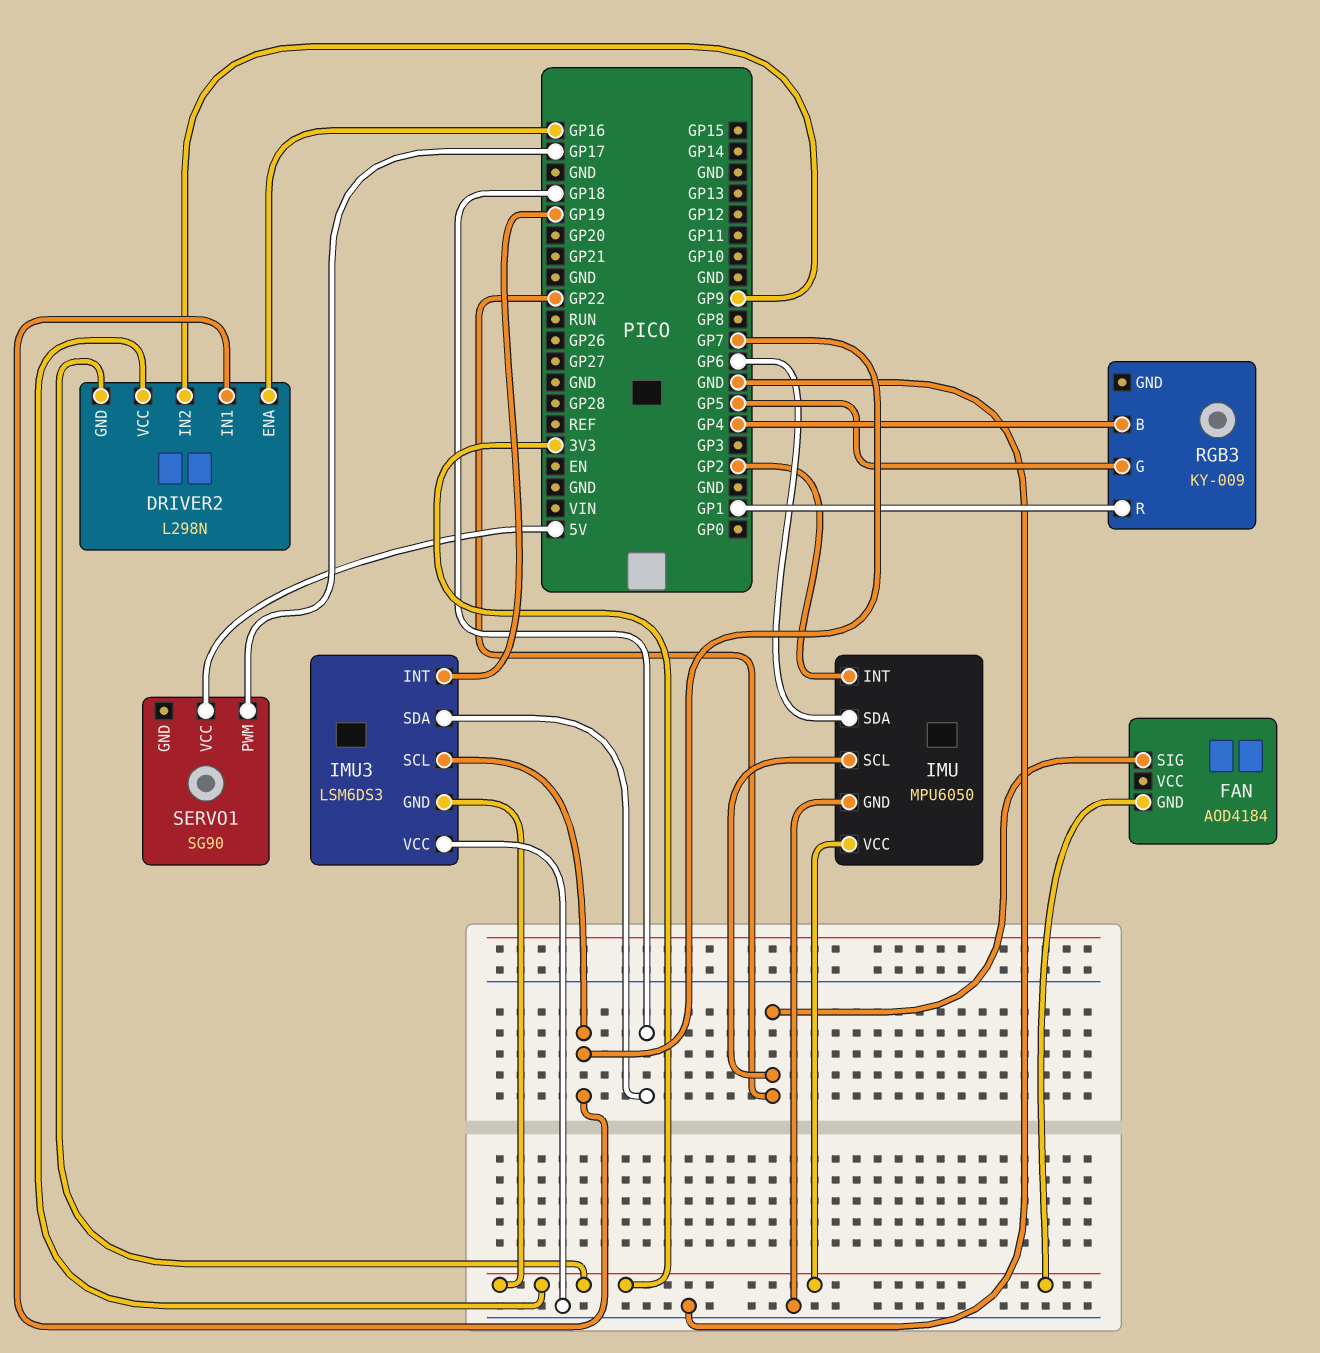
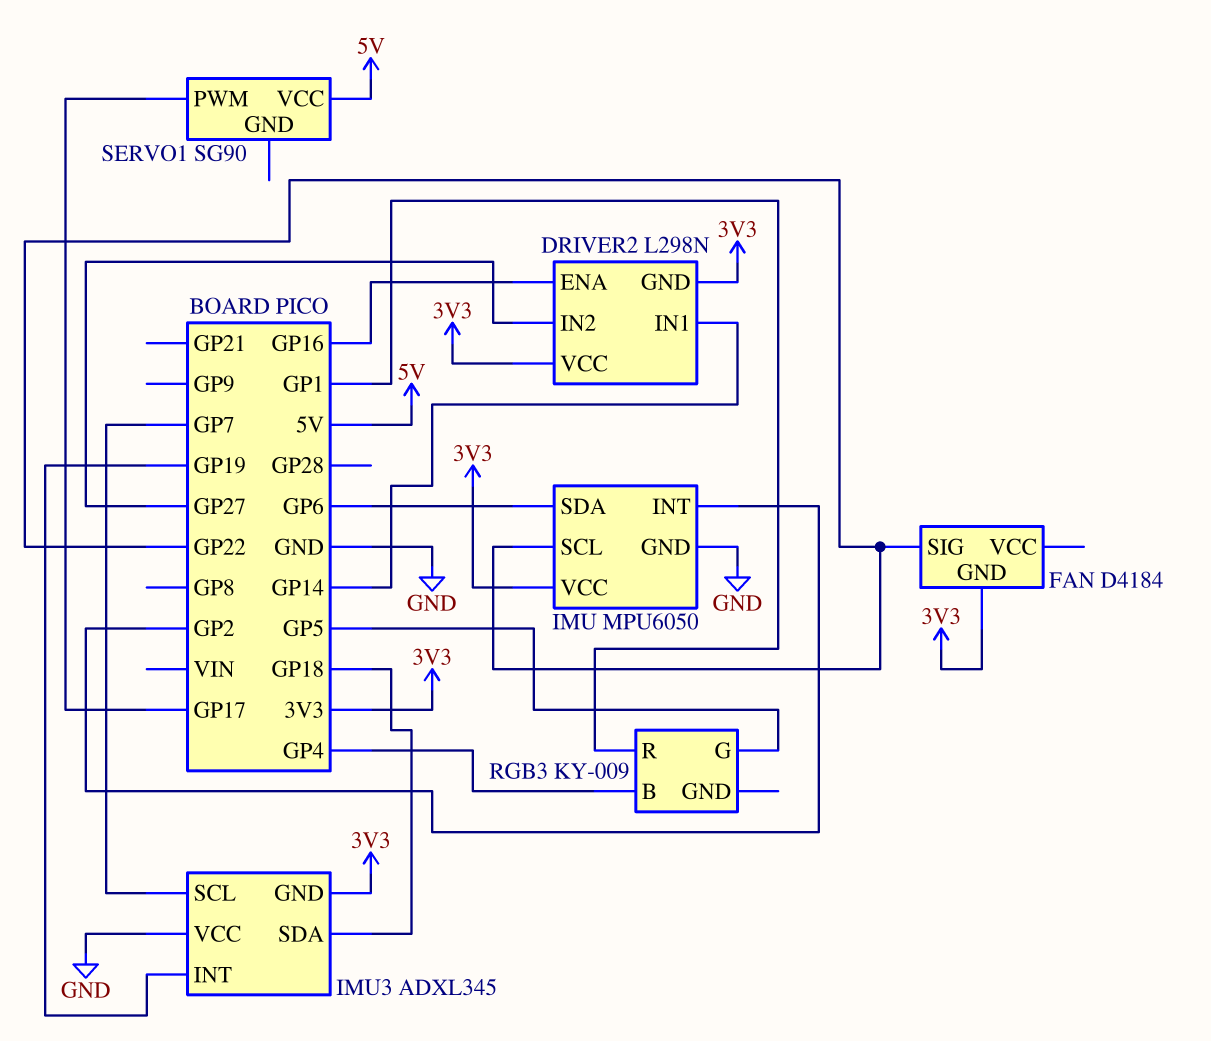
DRIVER2 pin IN1: GP7 -> GP14
DRIVER2 pin IN2: GP9 -> GP27
FAN: AOD4184 -> D4184
IMU3: LSM6DS3 -> ADXL345

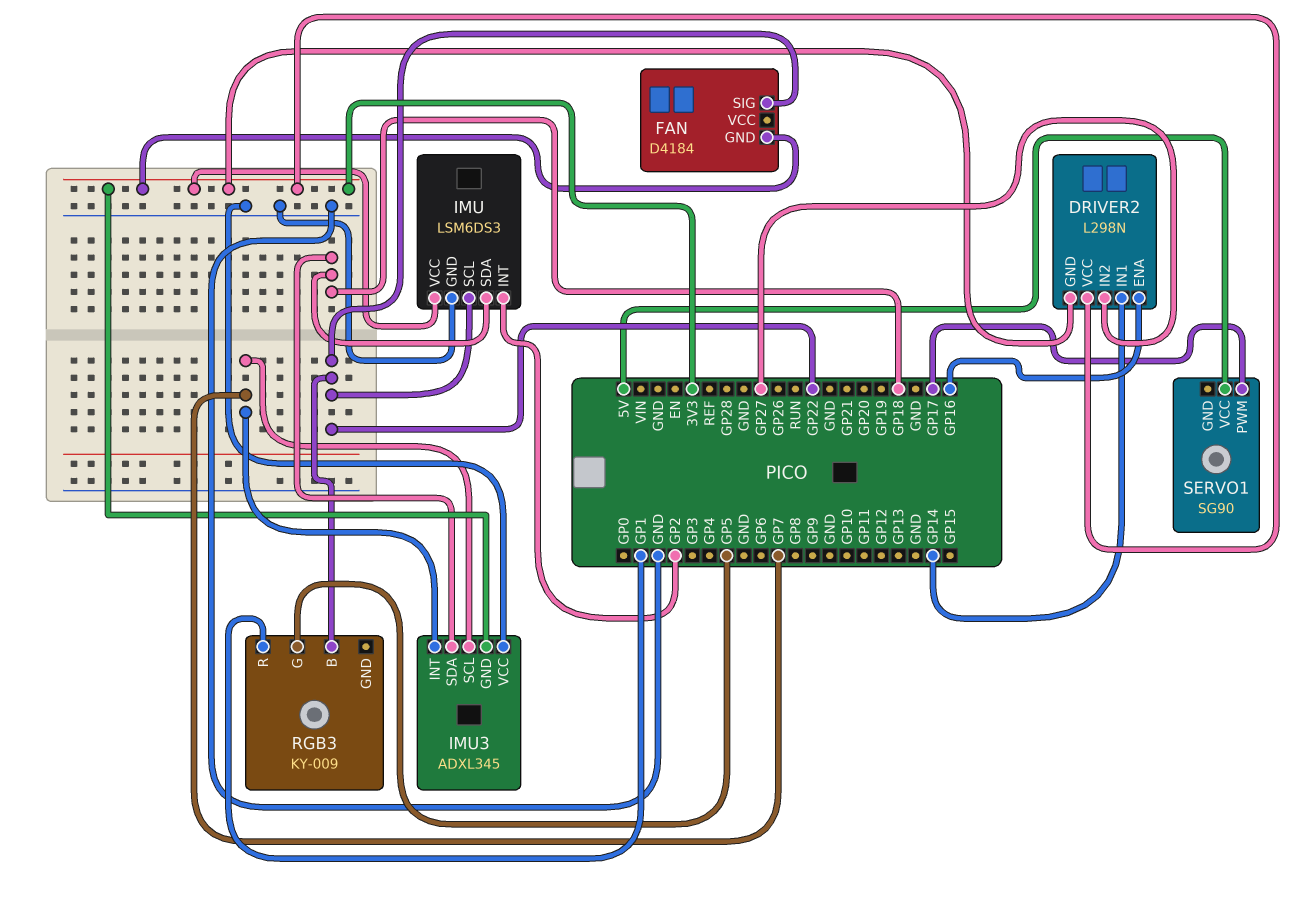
IMU: MPU6050 -> LSM6DS3
IMU pin SDA: GP6 -> GP18
IMU3 pin INT: GP19 -> GP7
RGB3 pin B: GP4 -> GP22

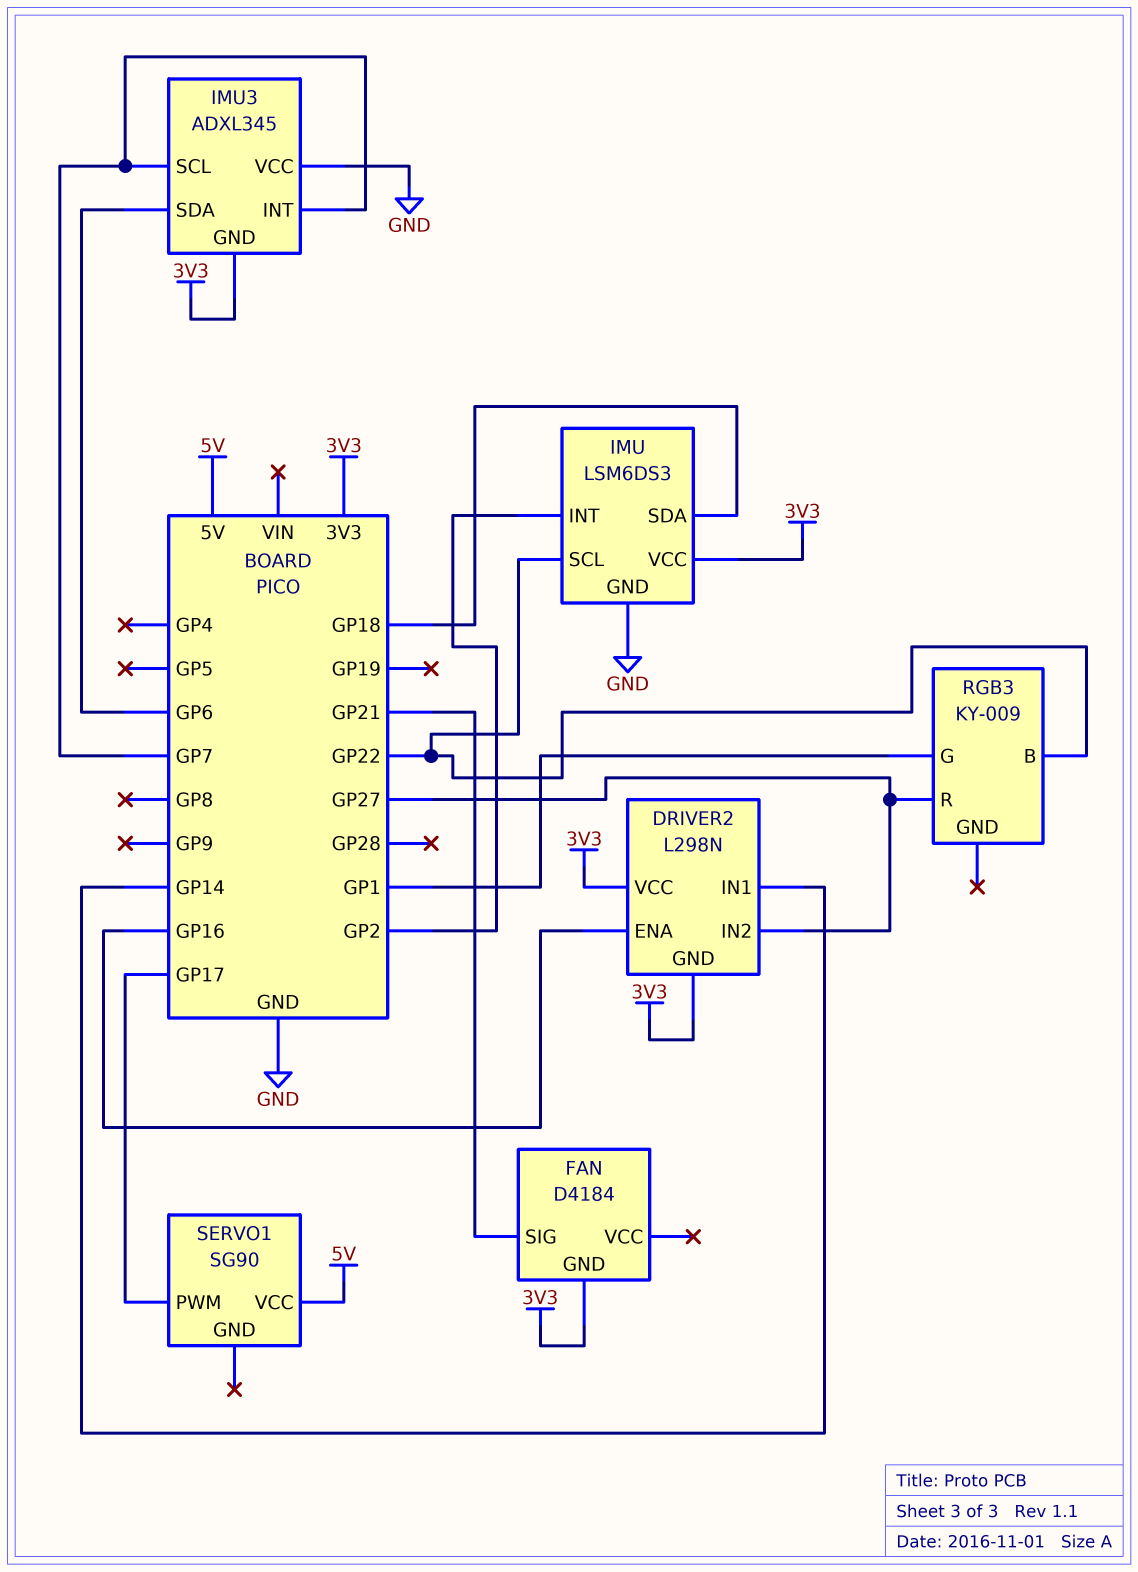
FAN pin SIG: GP22 -> GP21
IMU3 pin SDA: GP18 -> GP6
RGB3 pin G: GP5 -> GP1
RGB3 pin R: GP1 -> GP27

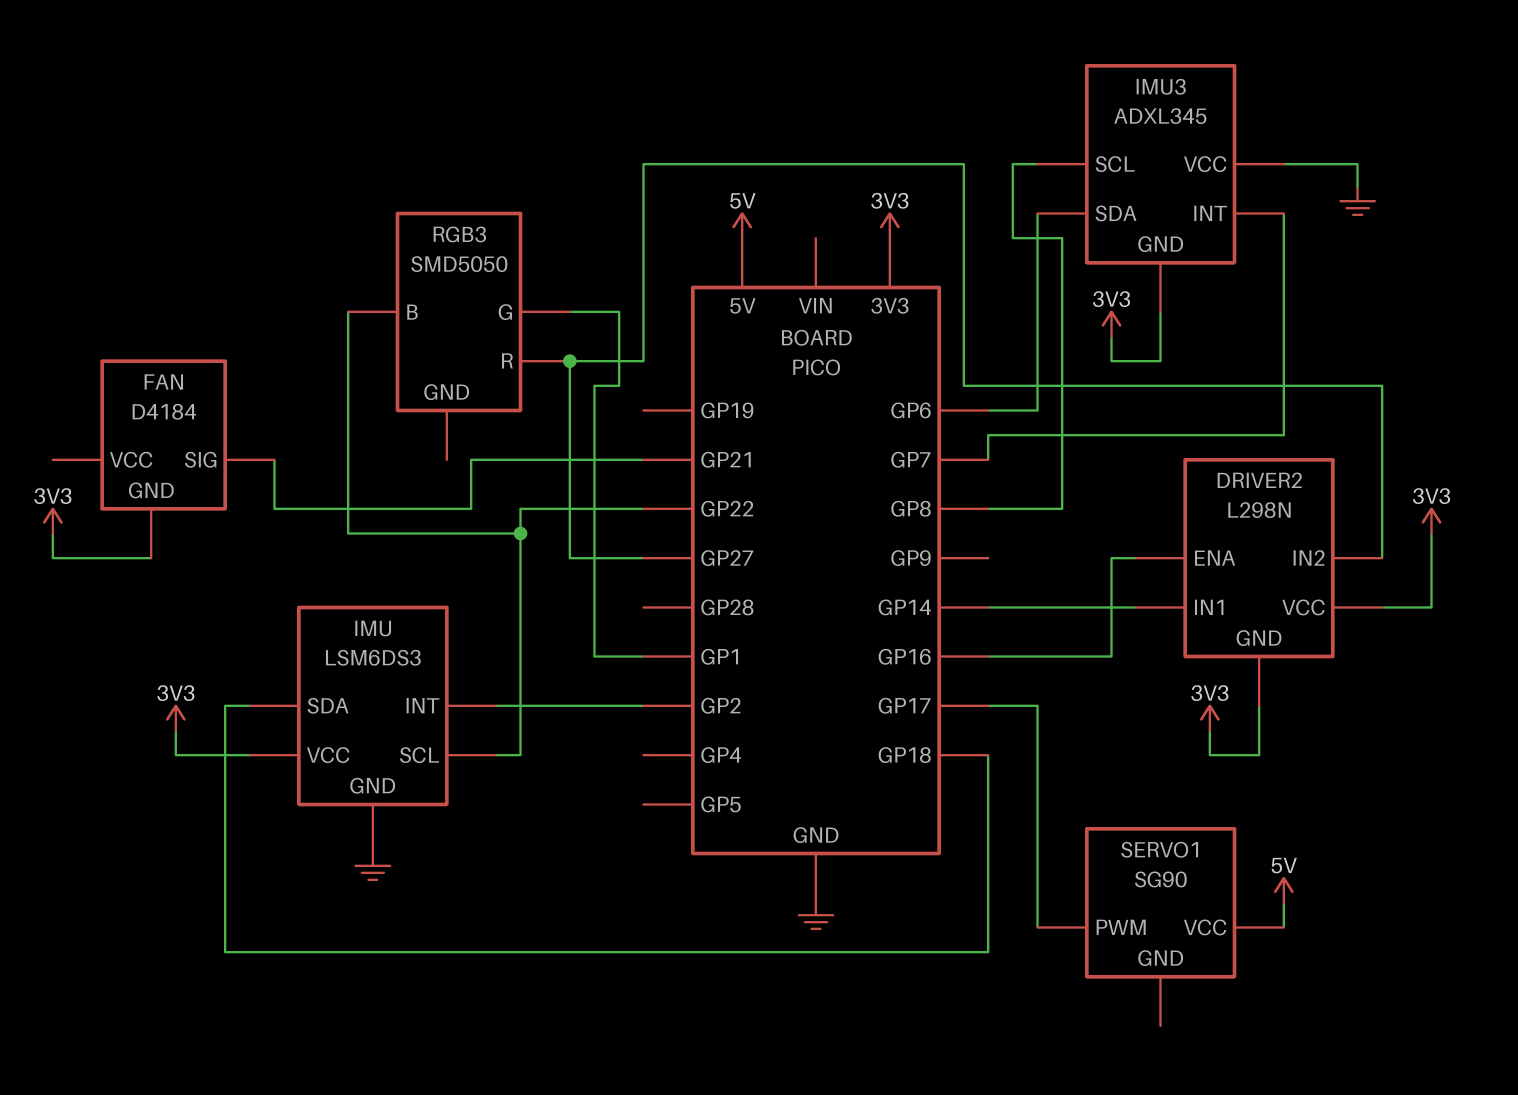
IMU3 pin SCL: GP7 -> GP8
RGB3: KY-009 -> SMD5050

